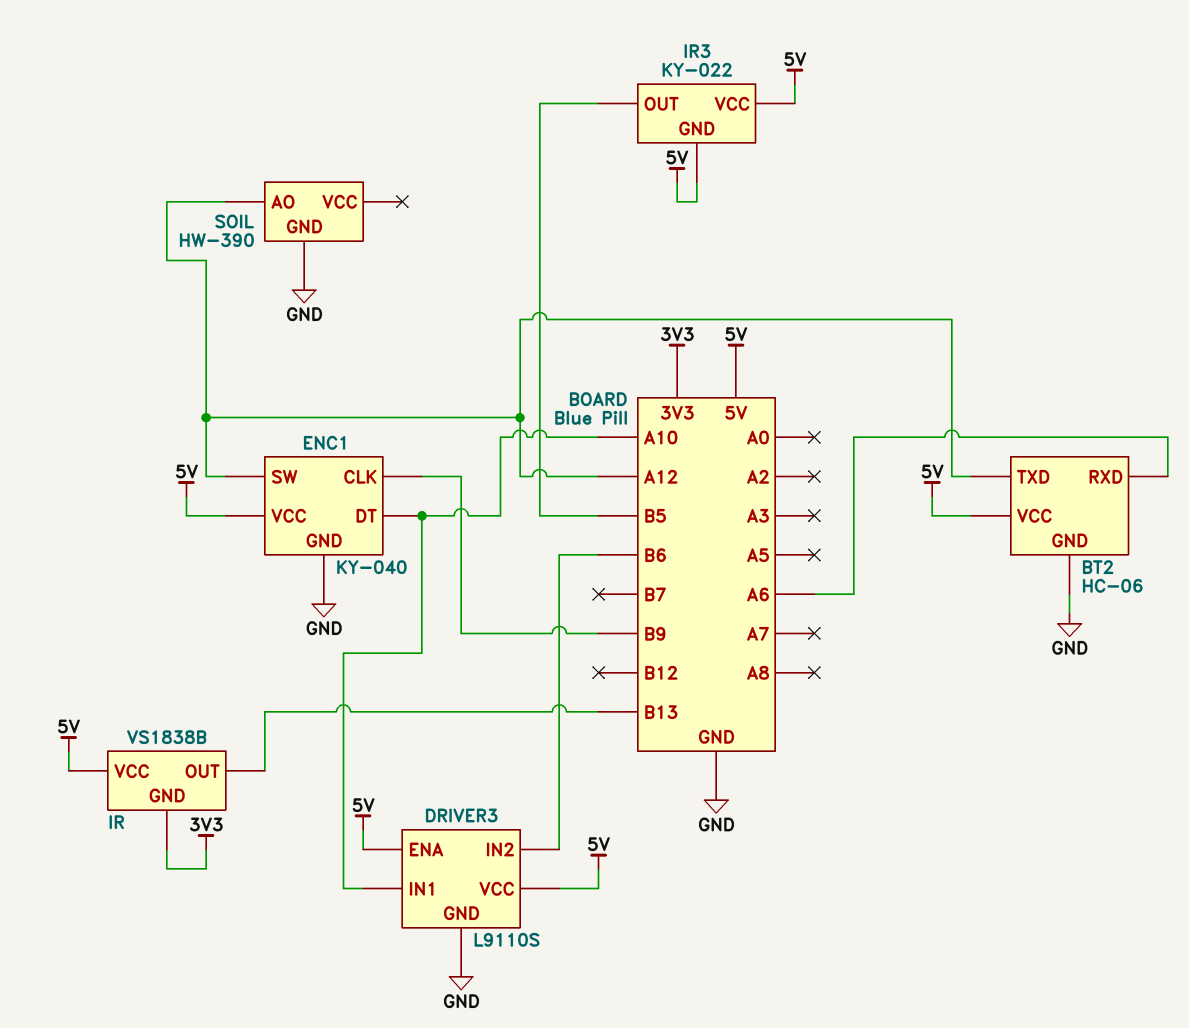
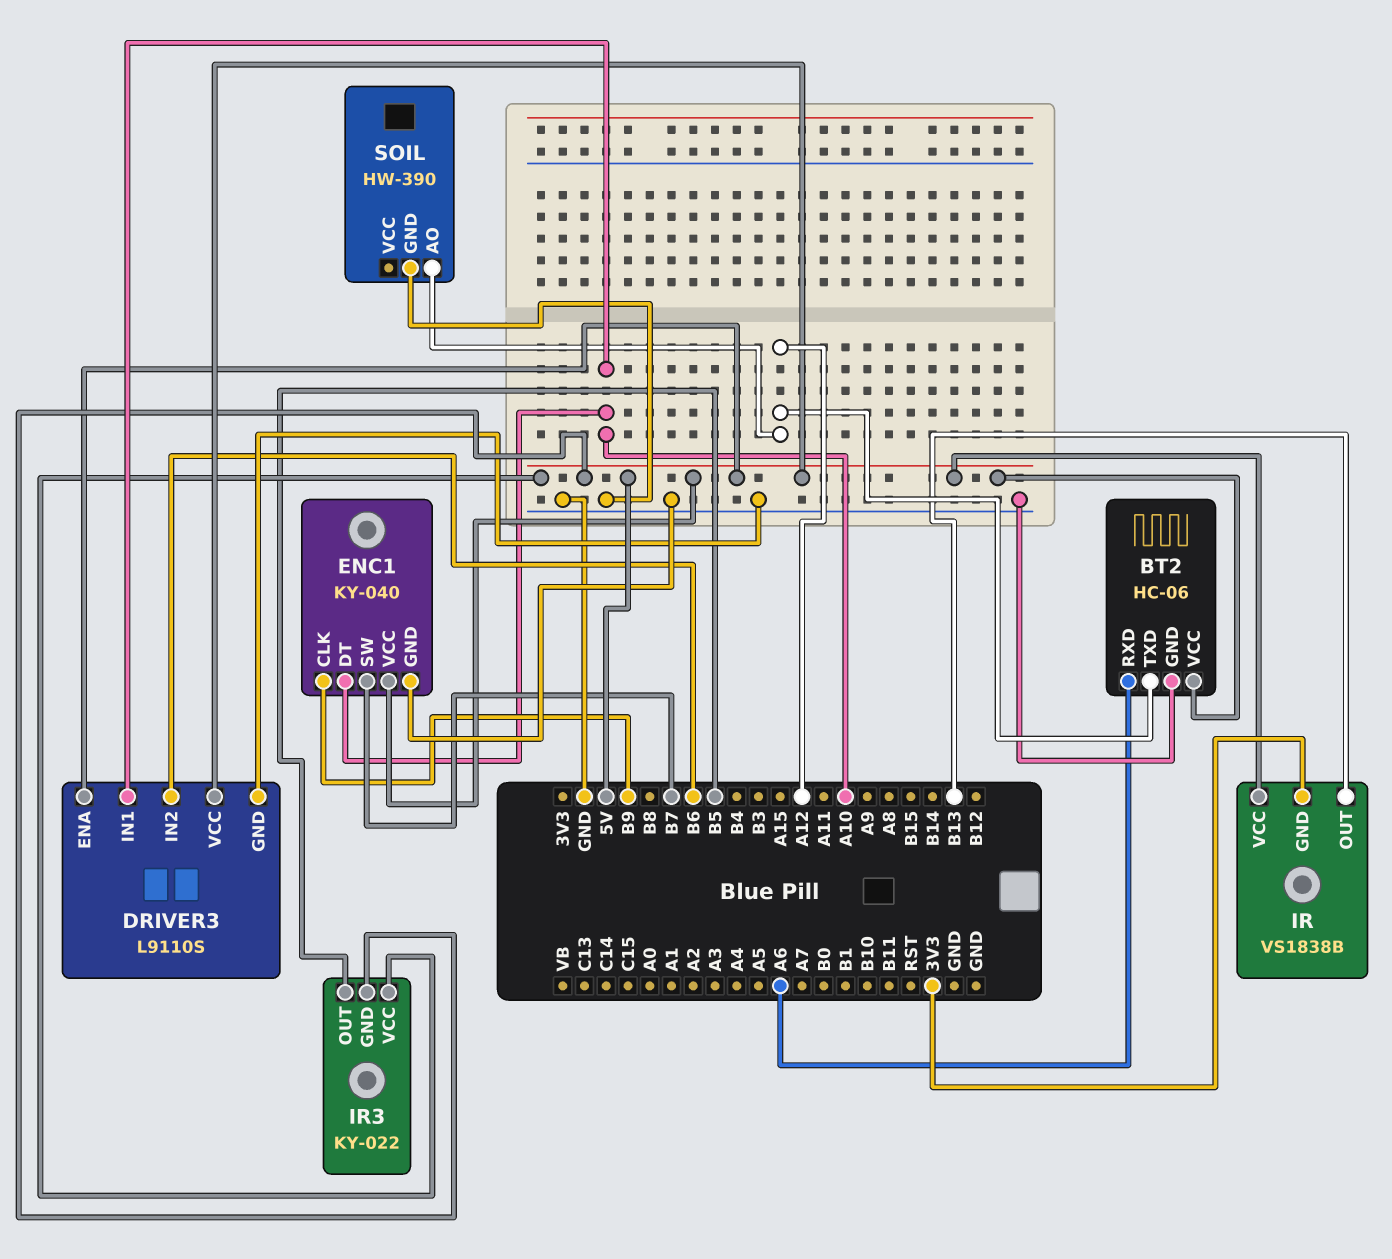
ENC1 pin SW: A12 -> B7

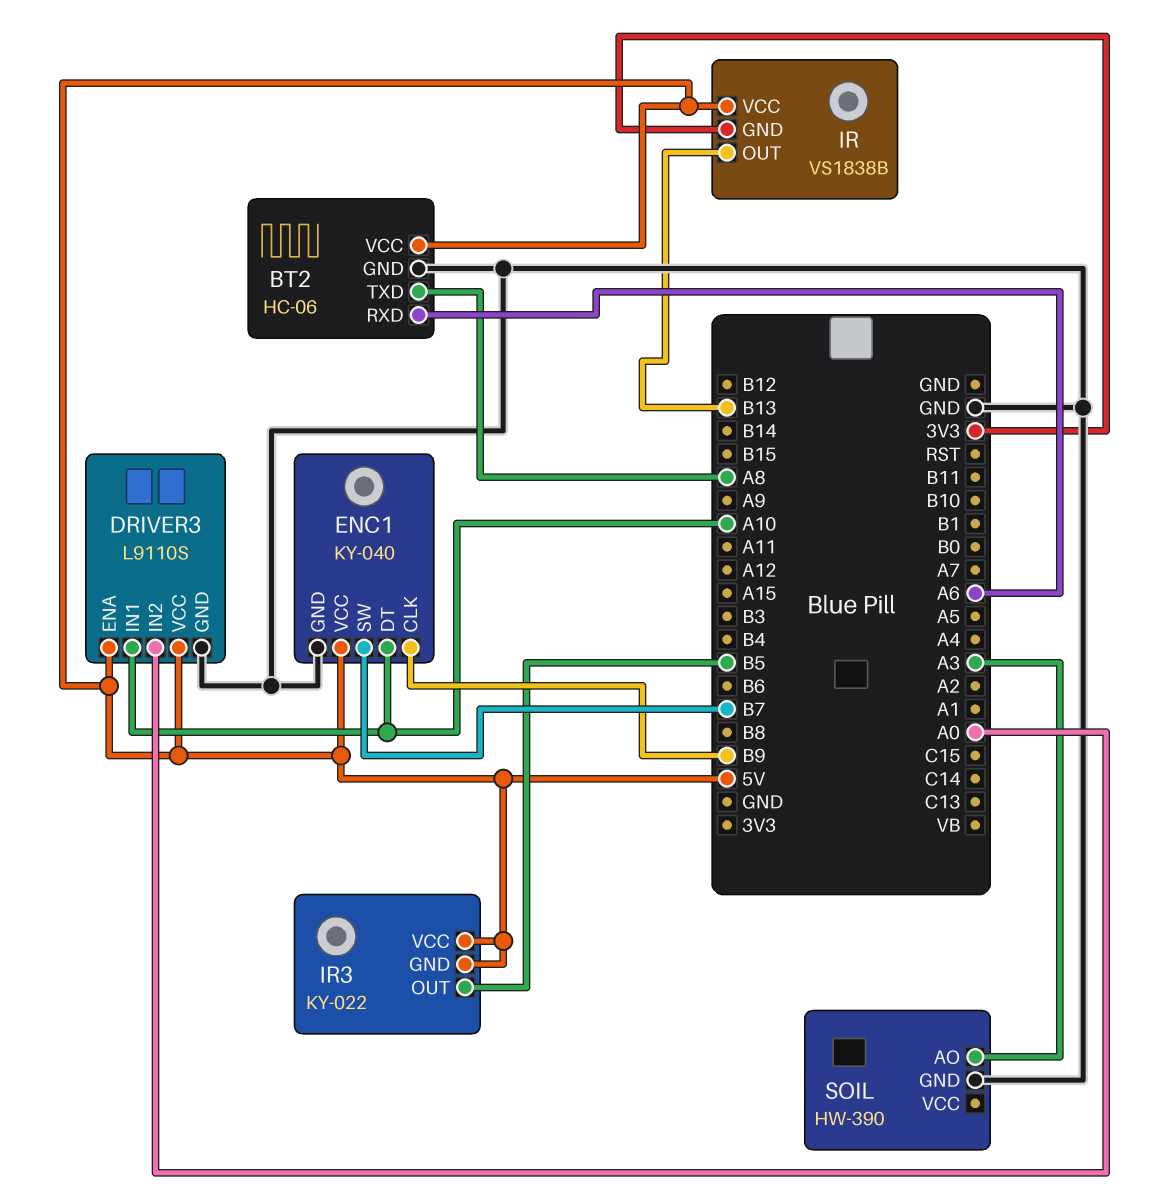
BT2 pin TXD: A12 -> A8
DRIVER3 pin IN2: B6 -> A0
SOIL pin AO: A12 -> A3

